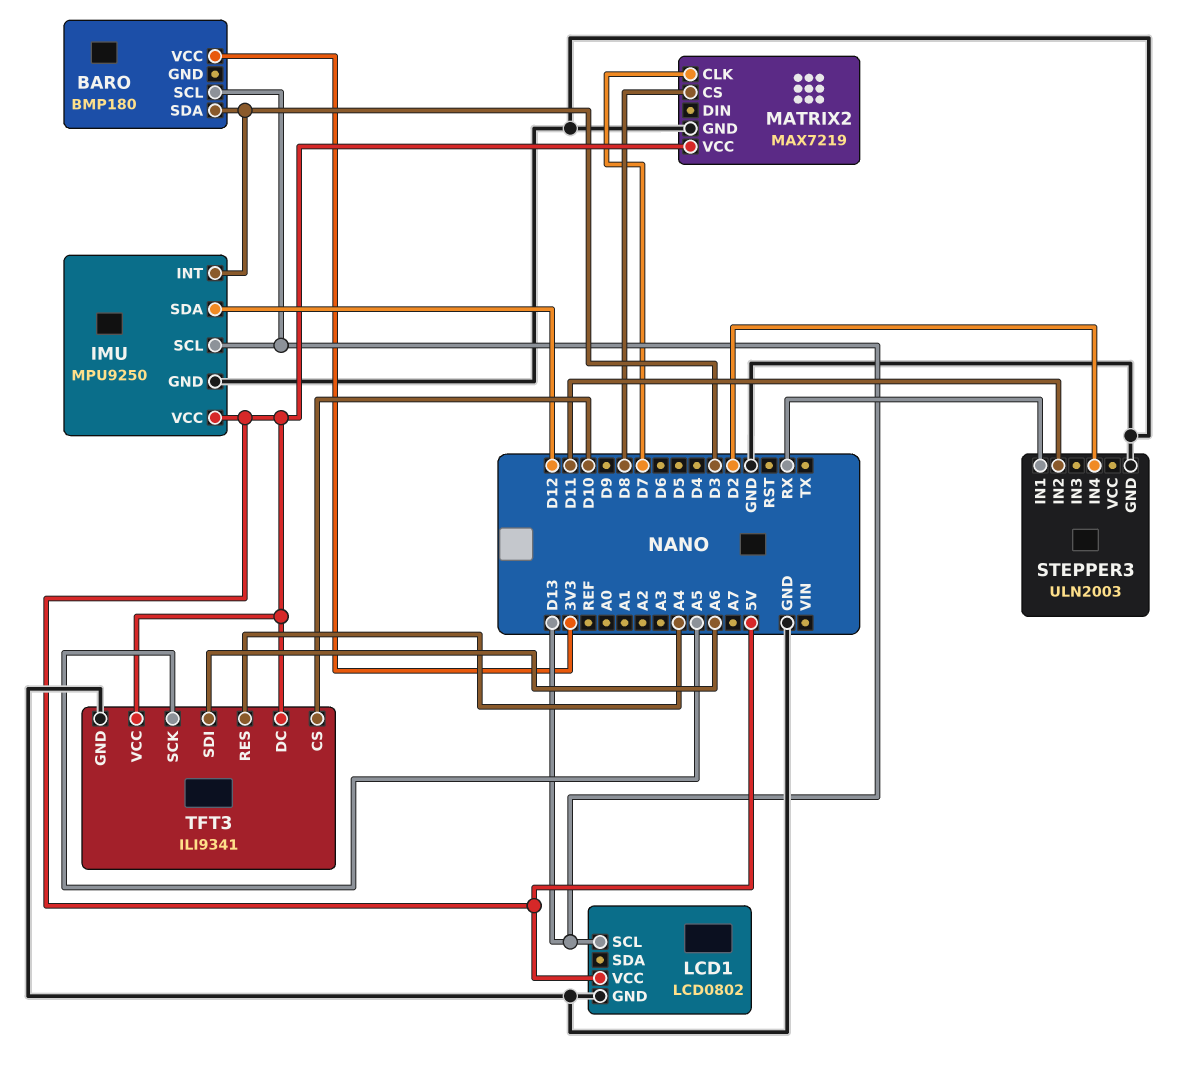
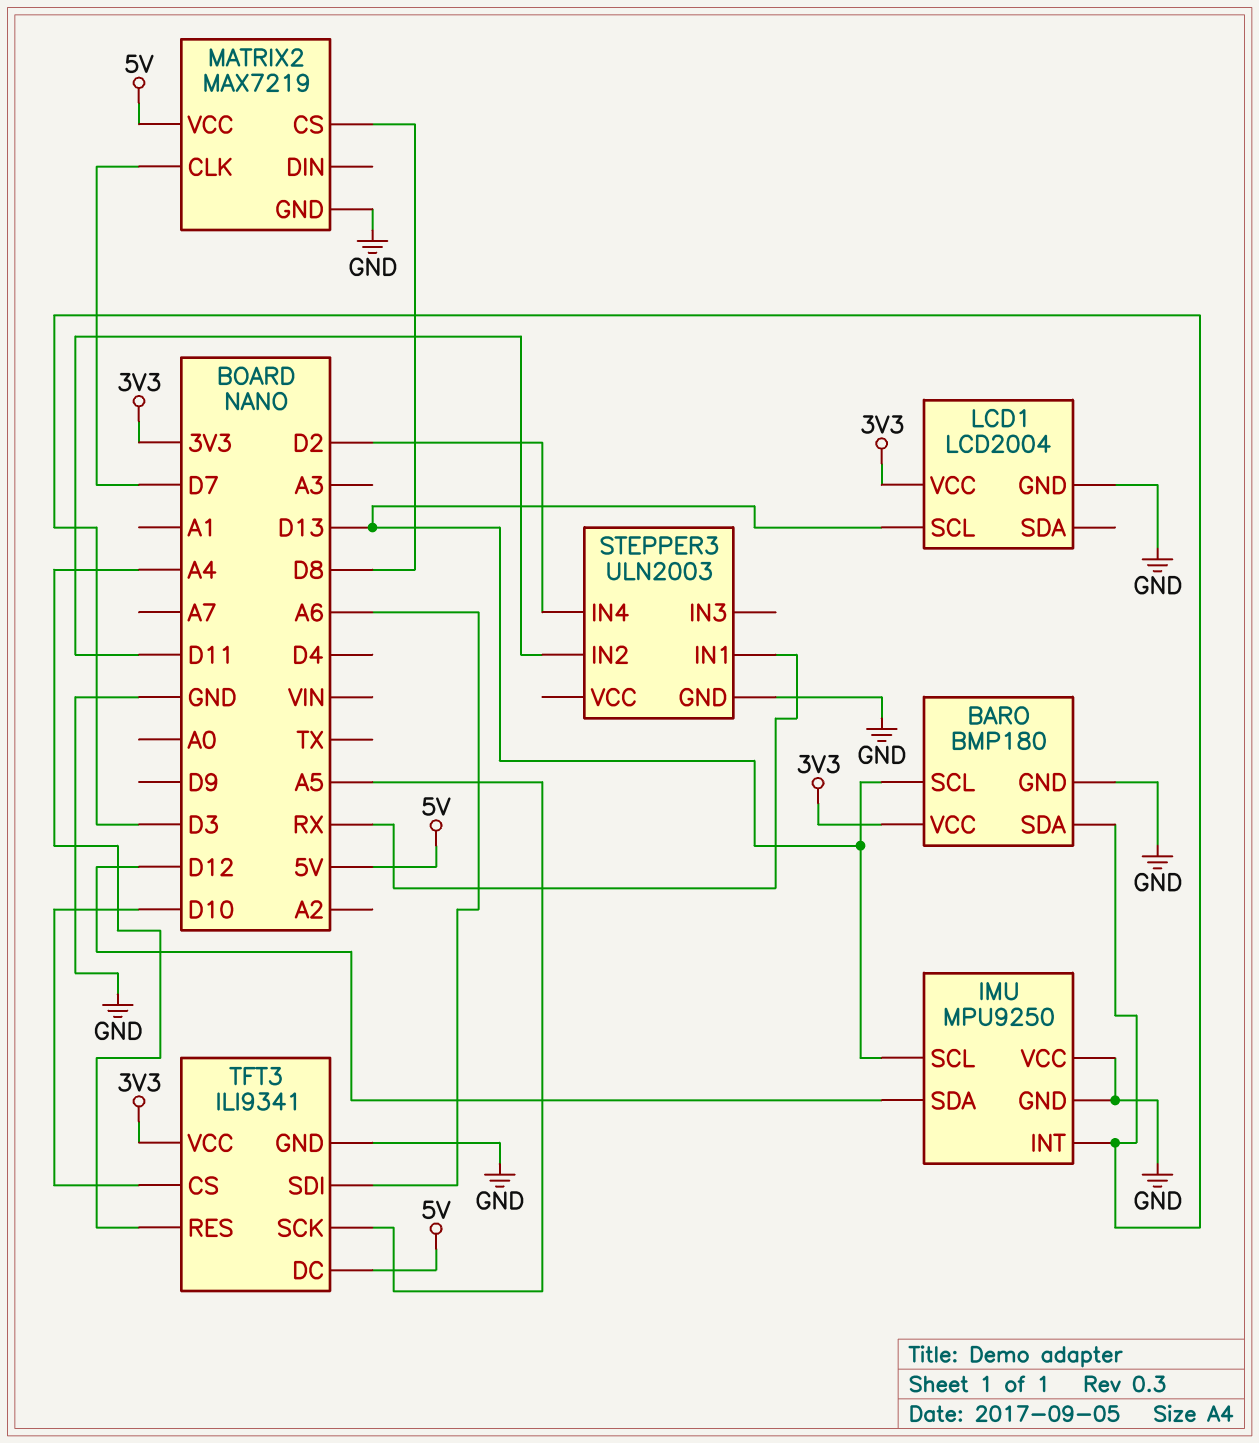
BARO pin GND: none -> GND
IMU pin VCC: 5V -> GND
LCD1: LCD0802 -> LCD2004
LCD1 pin VCC: 5V -> 3V3
TFT3 pin VCC: 5V -> 3V3

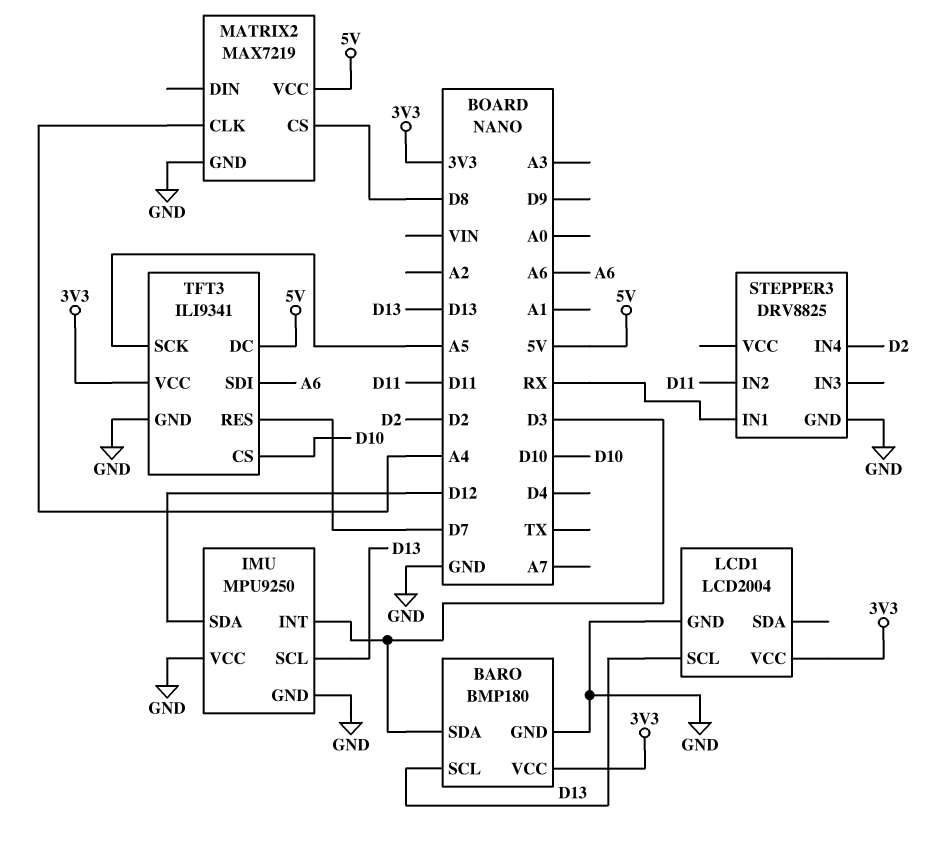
MATRIX2 pin CLK: D7 -> A4
STEPPER3: ULN2003 -> DRV8825
TFT3 pin RES: A4 -> D7

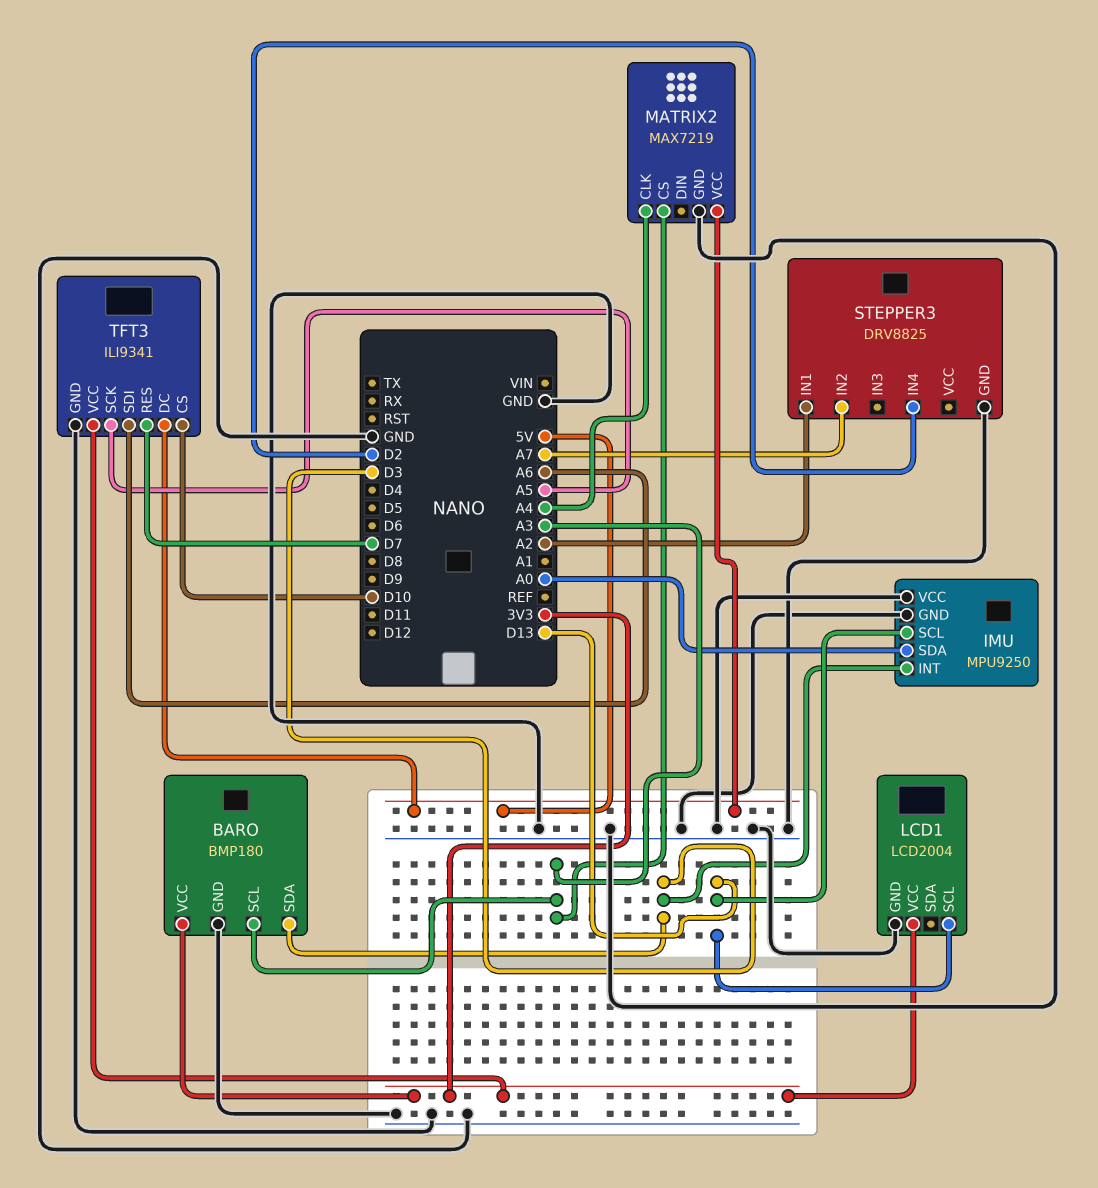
BARO pin SCL: D13 -> A3
IMU pin SDA: D12 -> A0
MATRIX2 pin CS: D8 -> A3
STEPPER3 pin IN1: RX -> A2
STEPPER3 pin IN2: D11 -> A7

